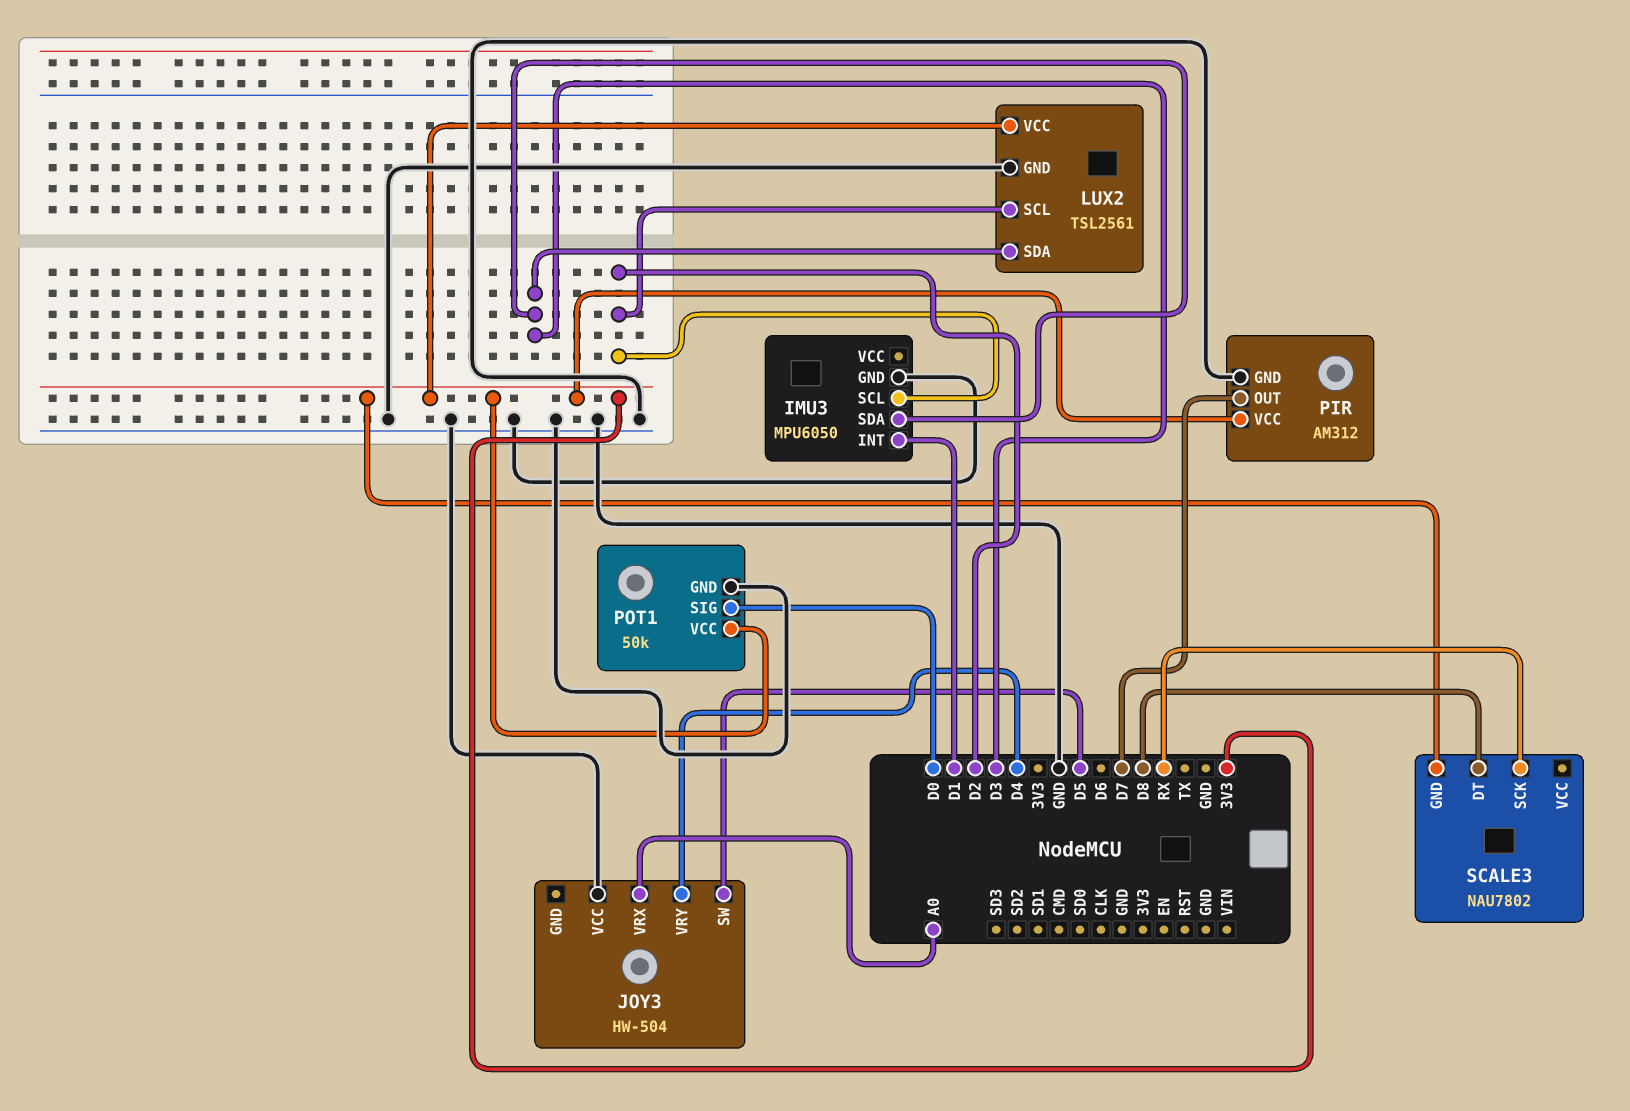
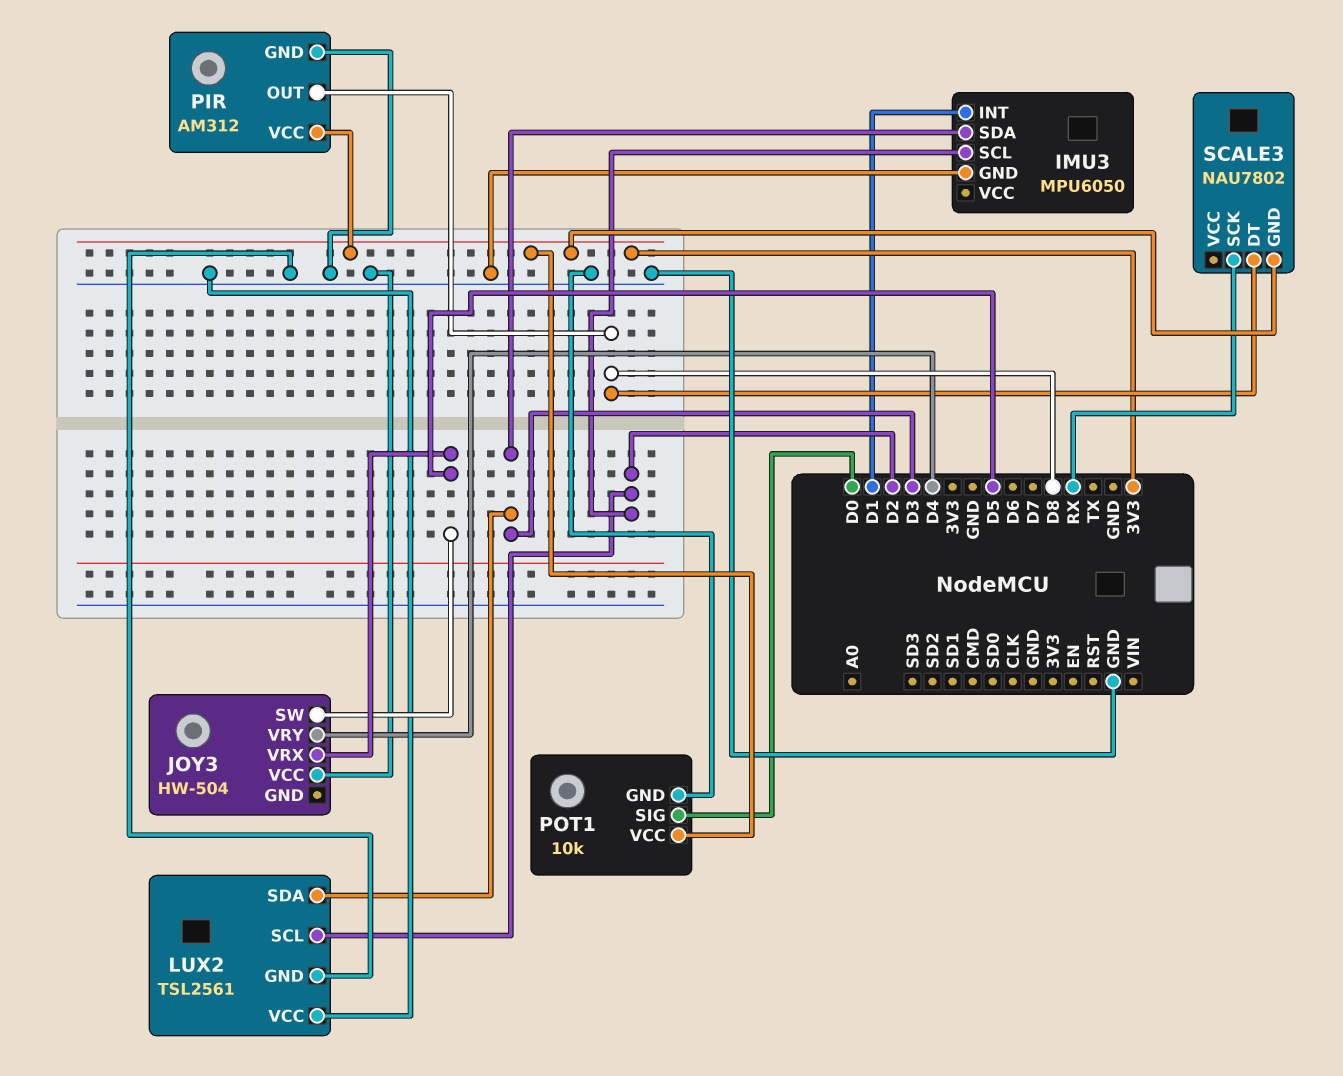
JOY3 pin VRX: A0 -> D5
LUX2 pin VCC: 3V3 -> GND
PIR pin OUT: D7 -> D8
POT1: 50k -> 10k

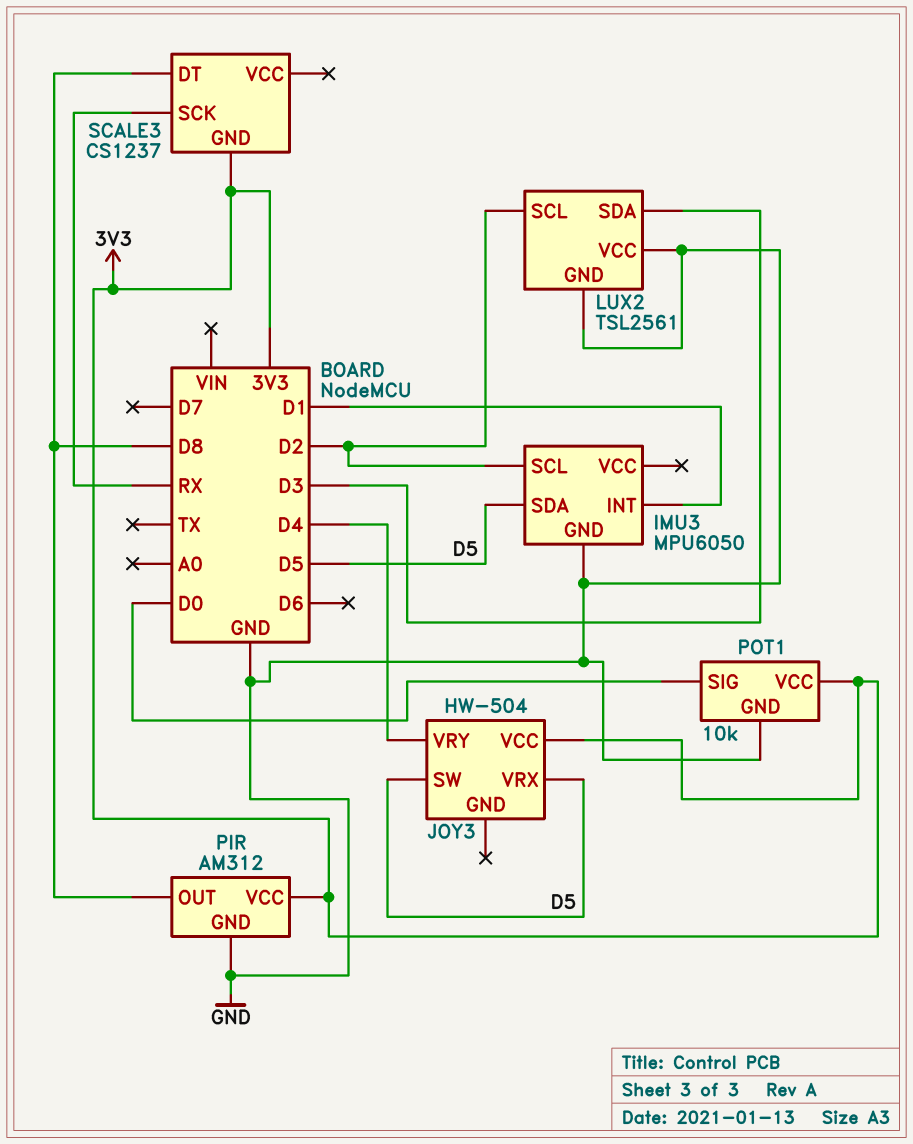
IMU3 pin SDA: D3 -> D5
JOY3 pin VCC: GND -> 3V3
SCALE3: NAU7802 -> CS1237

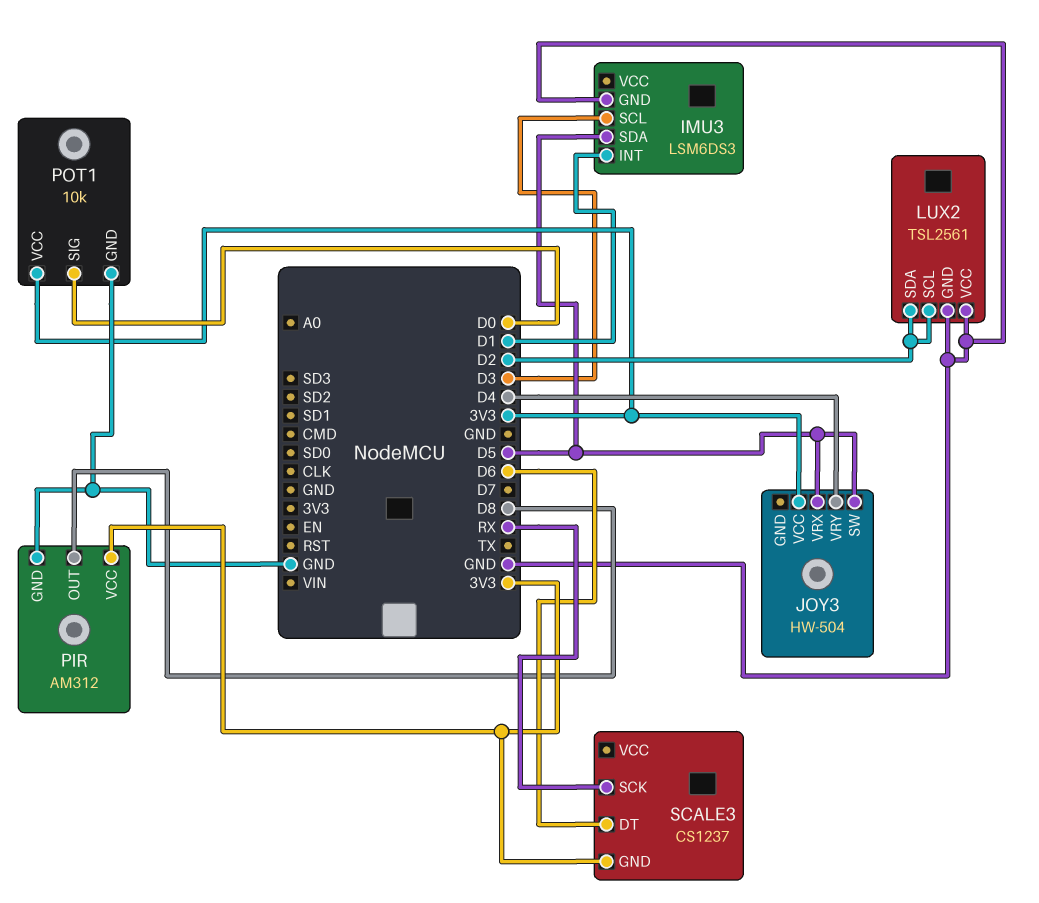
IMU3: MPU6050 -> LSM6DS3
IMU3 pin SCL: D2 -> D3
LUX2 pin SDA: D3 -> D2
SCALE3 pin DT: D8 -> D6

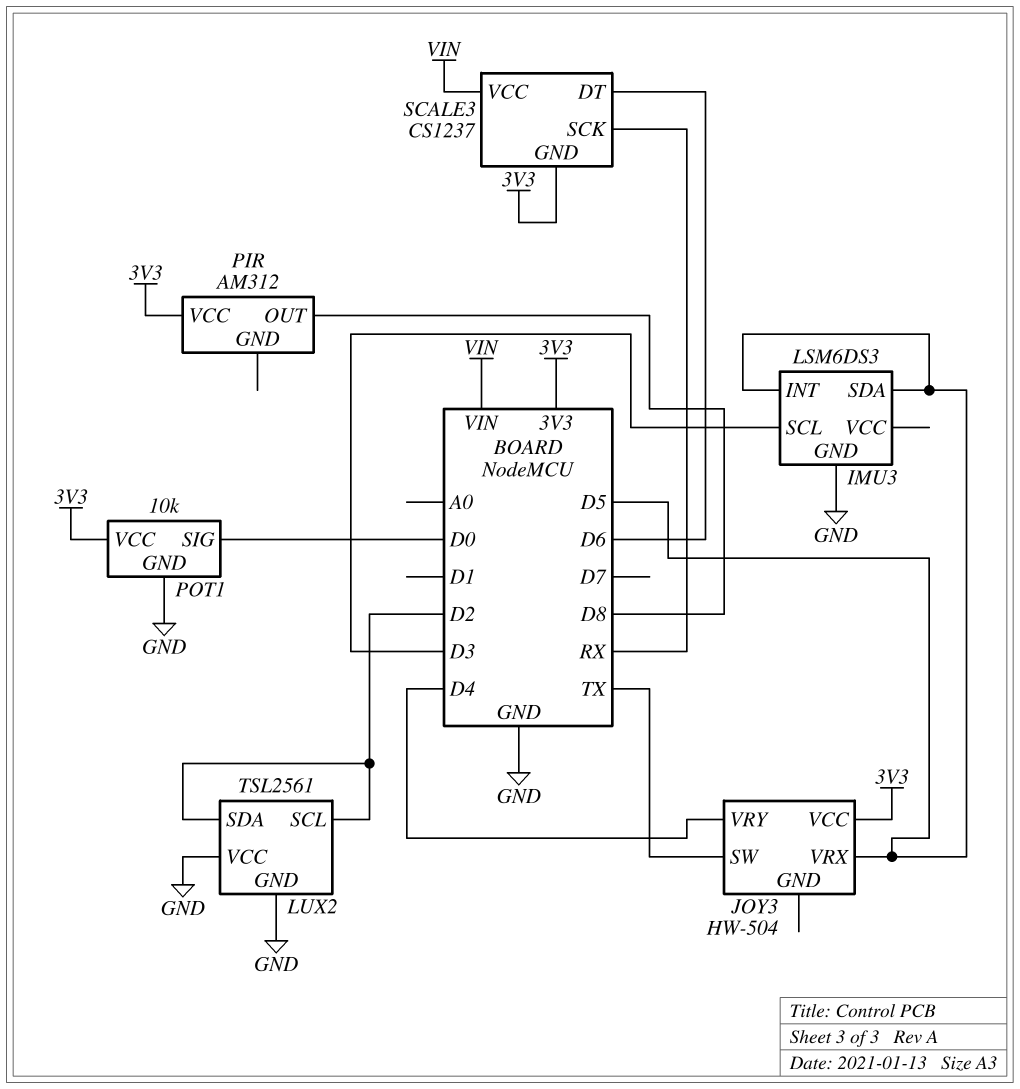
IMU3 pin INT: D1 -> D5
JOY3 pin SW: D5 -> TX
PIR pin GND: GND -> none
SCALE3 pin VCC: none -> VIN

